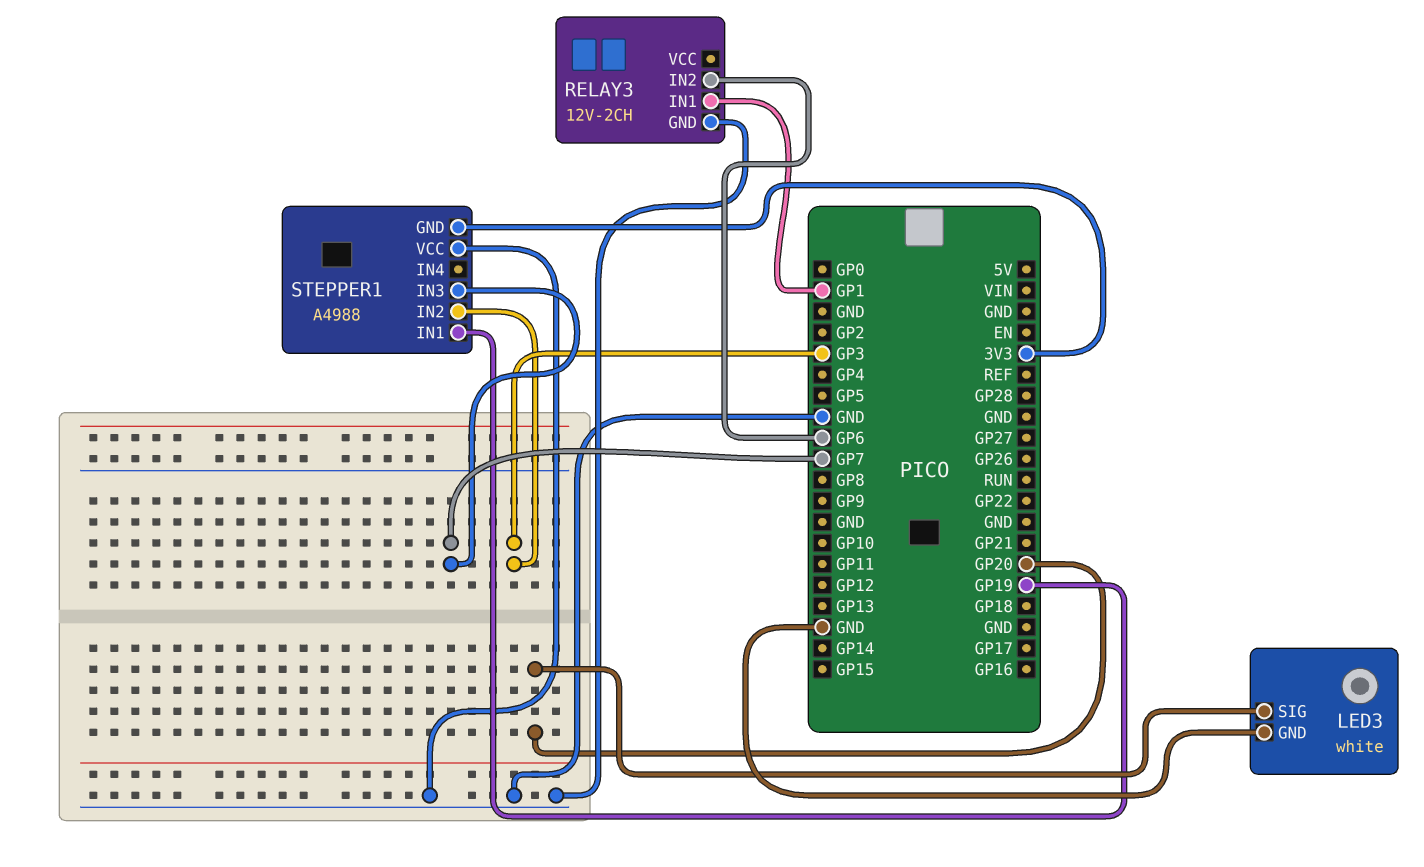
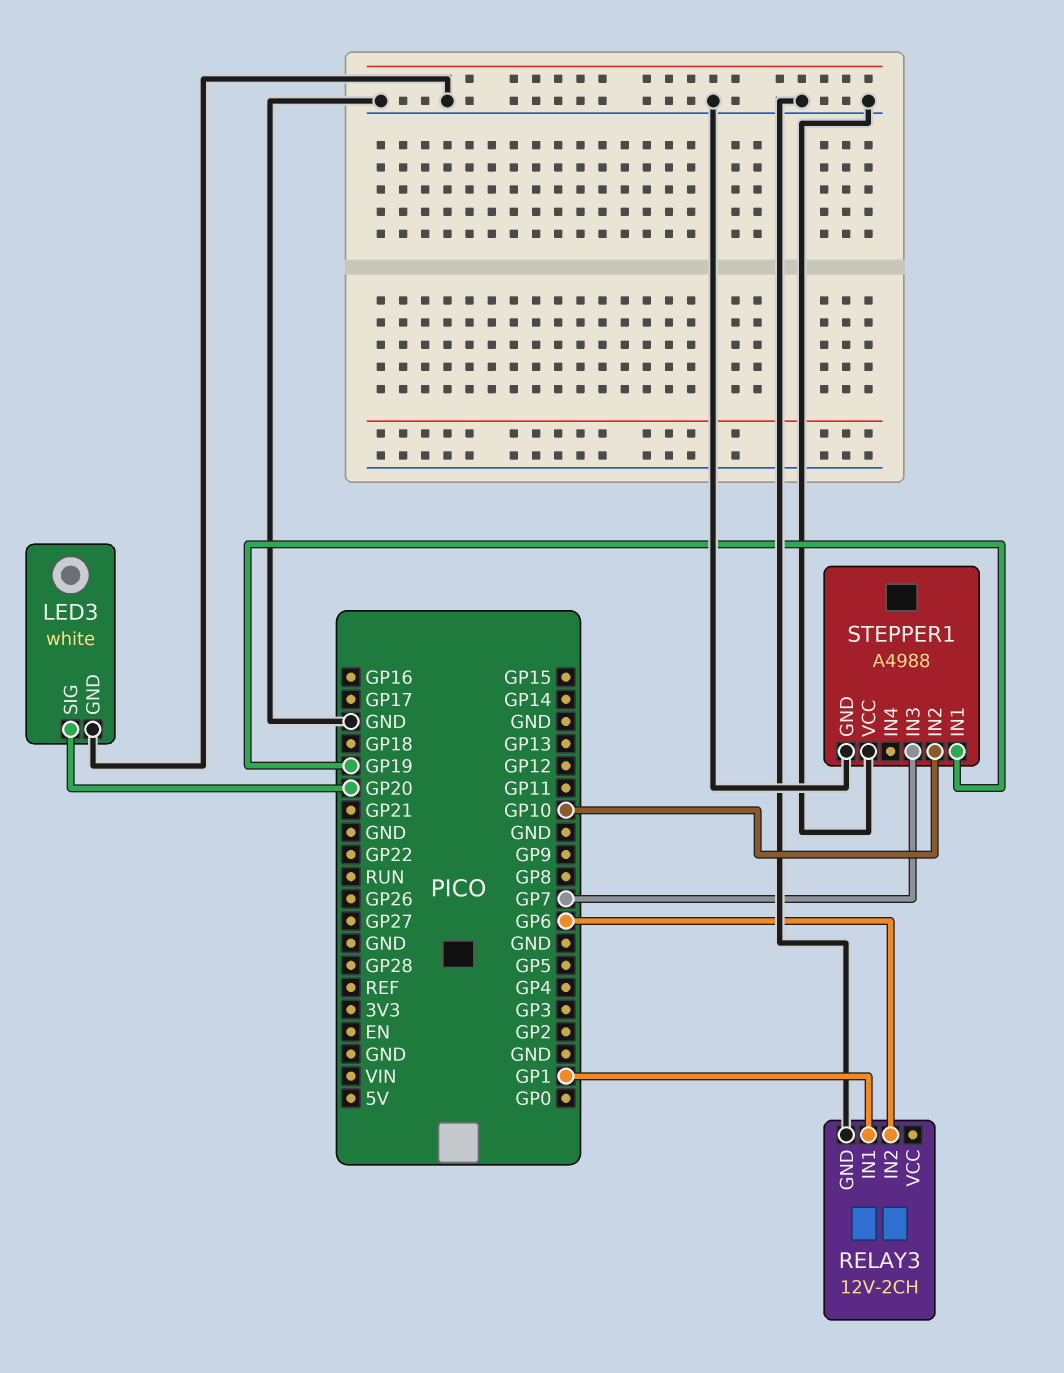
STEPPER1 pin GND: 3V3 -> GND
STEPPER1 pin IN2: GP3 -> GP10

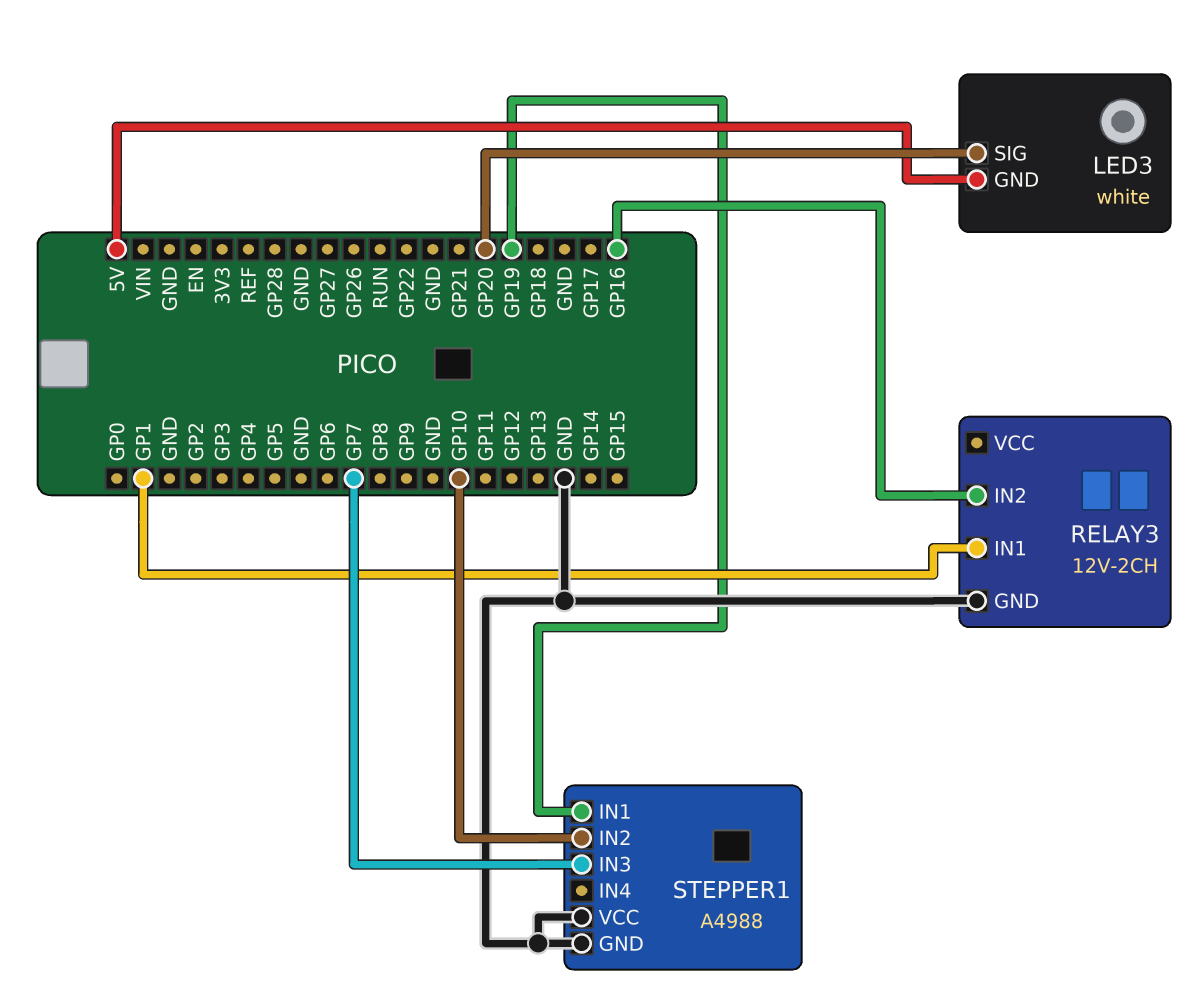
LED3 pin GND: GND -> 5V
RELAY3 pin IN2: GP6 -> GP16

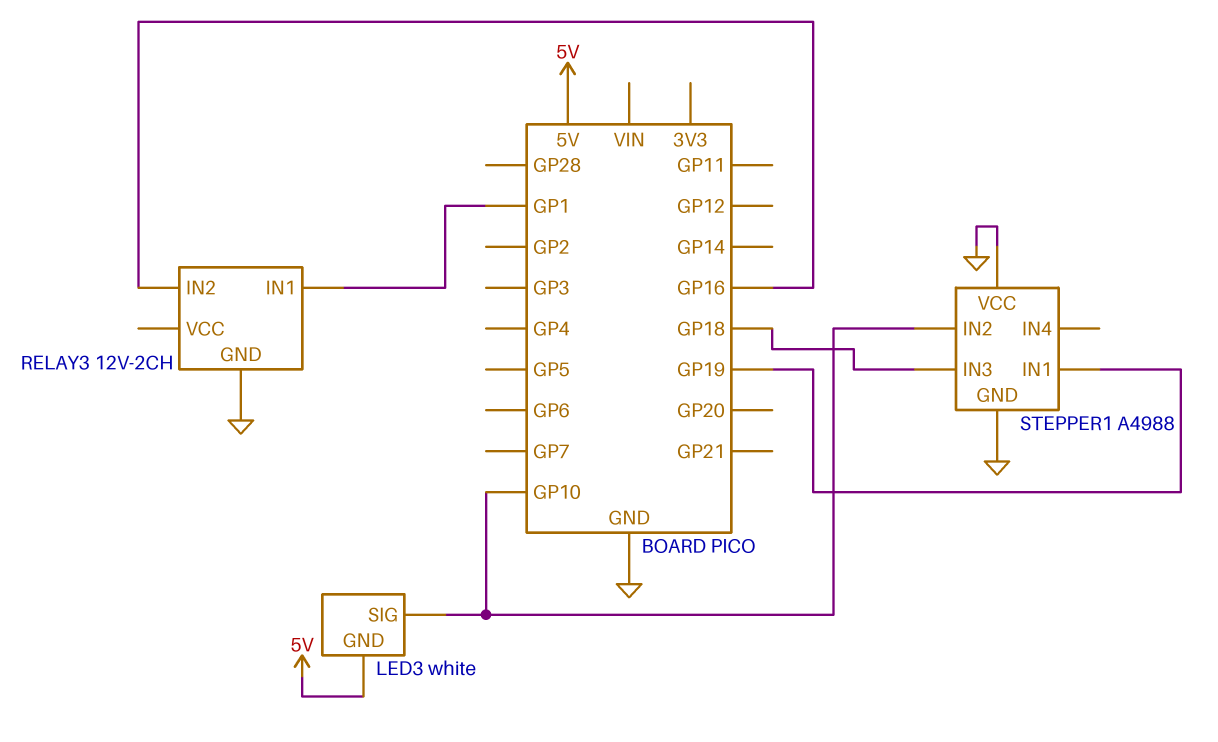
LED3 pin SIG: GP20 -> GP10
STEPPER1 pin IN3: GP7 -> GP18

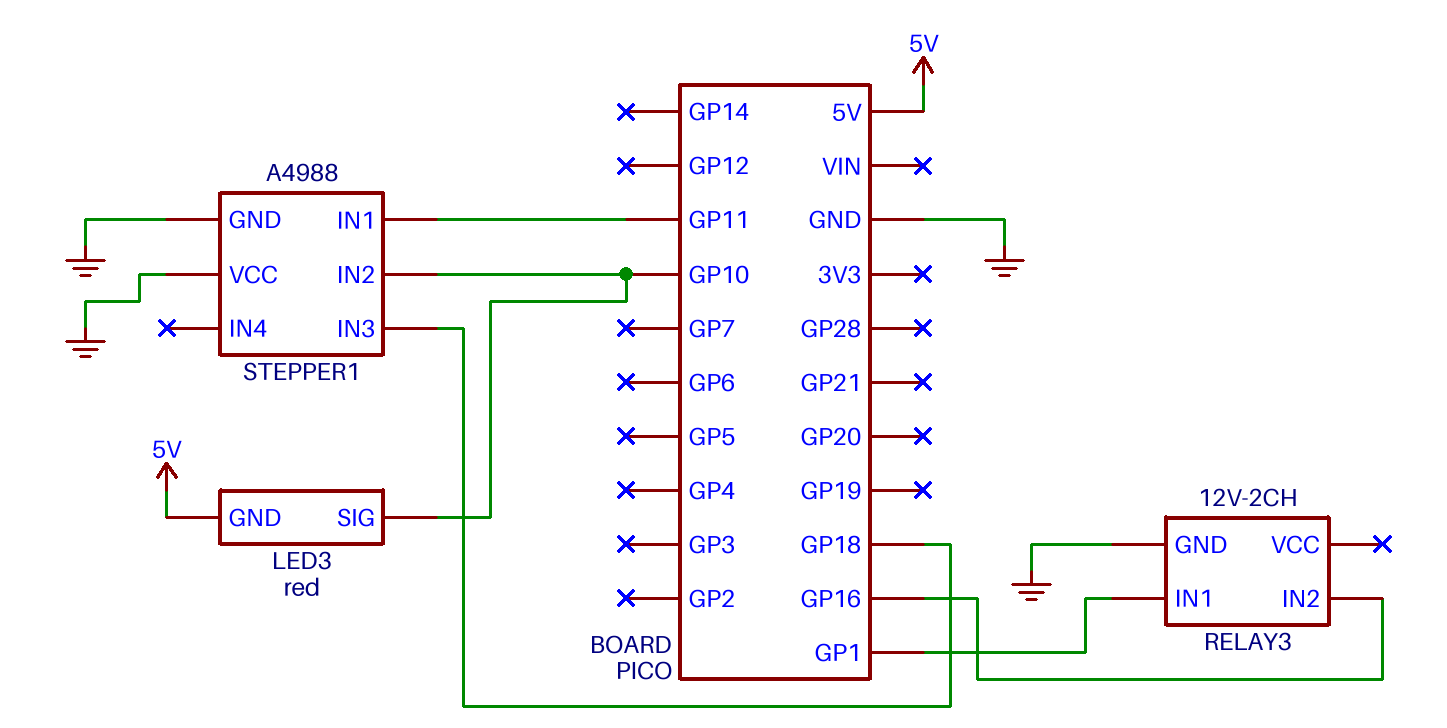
LED3: white -> red
STEPPER1 pin IN1: GP19 -> GP11

